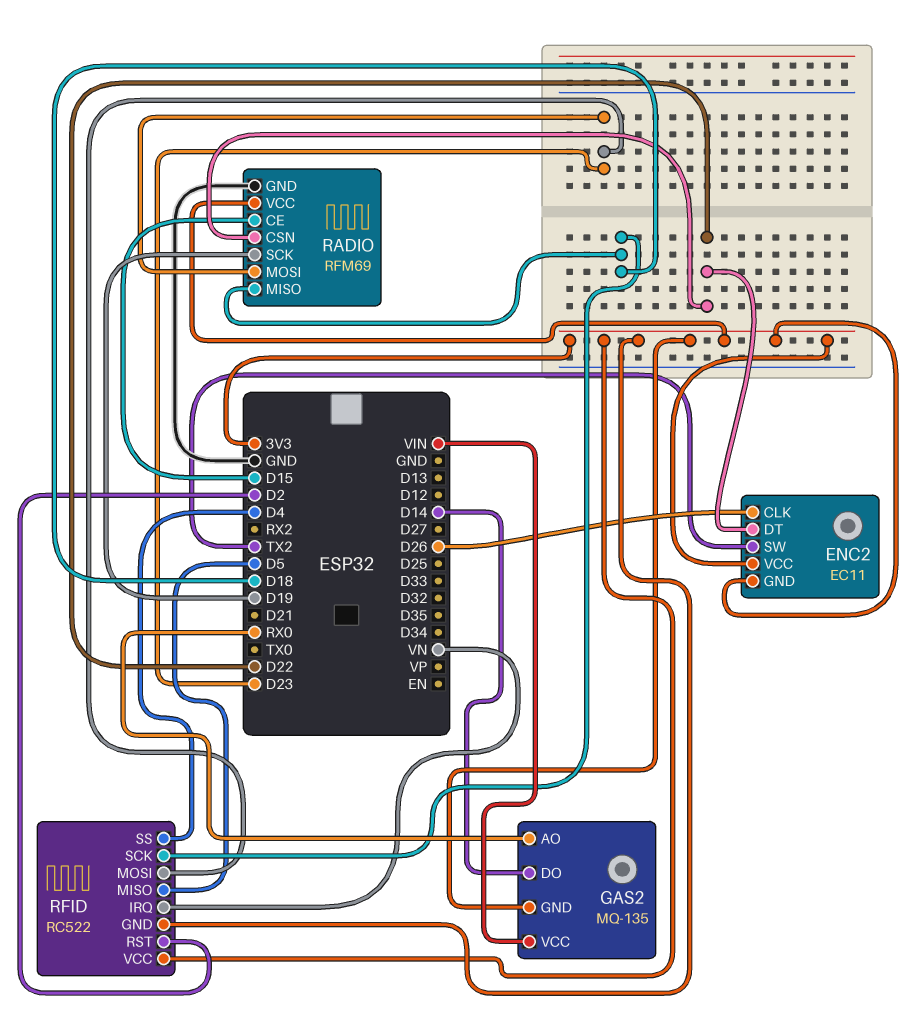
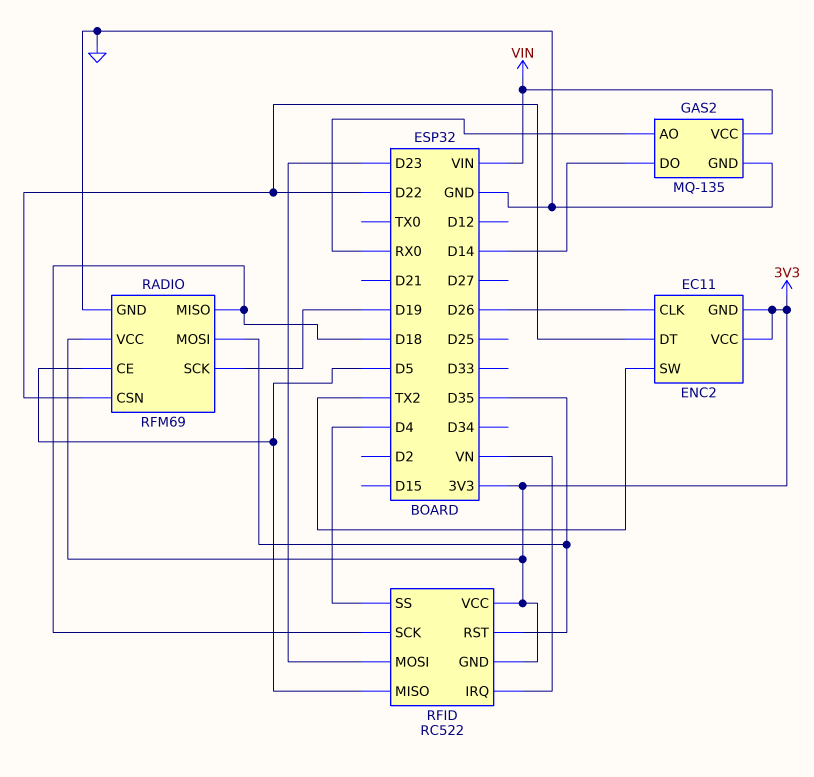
GAS2 pin GND: 3V3 -> GND
RADIO pin CE: D15 -> D5
RADIO pin MOSI: D23 -> D35
RFID pin RST: D2 -> D35

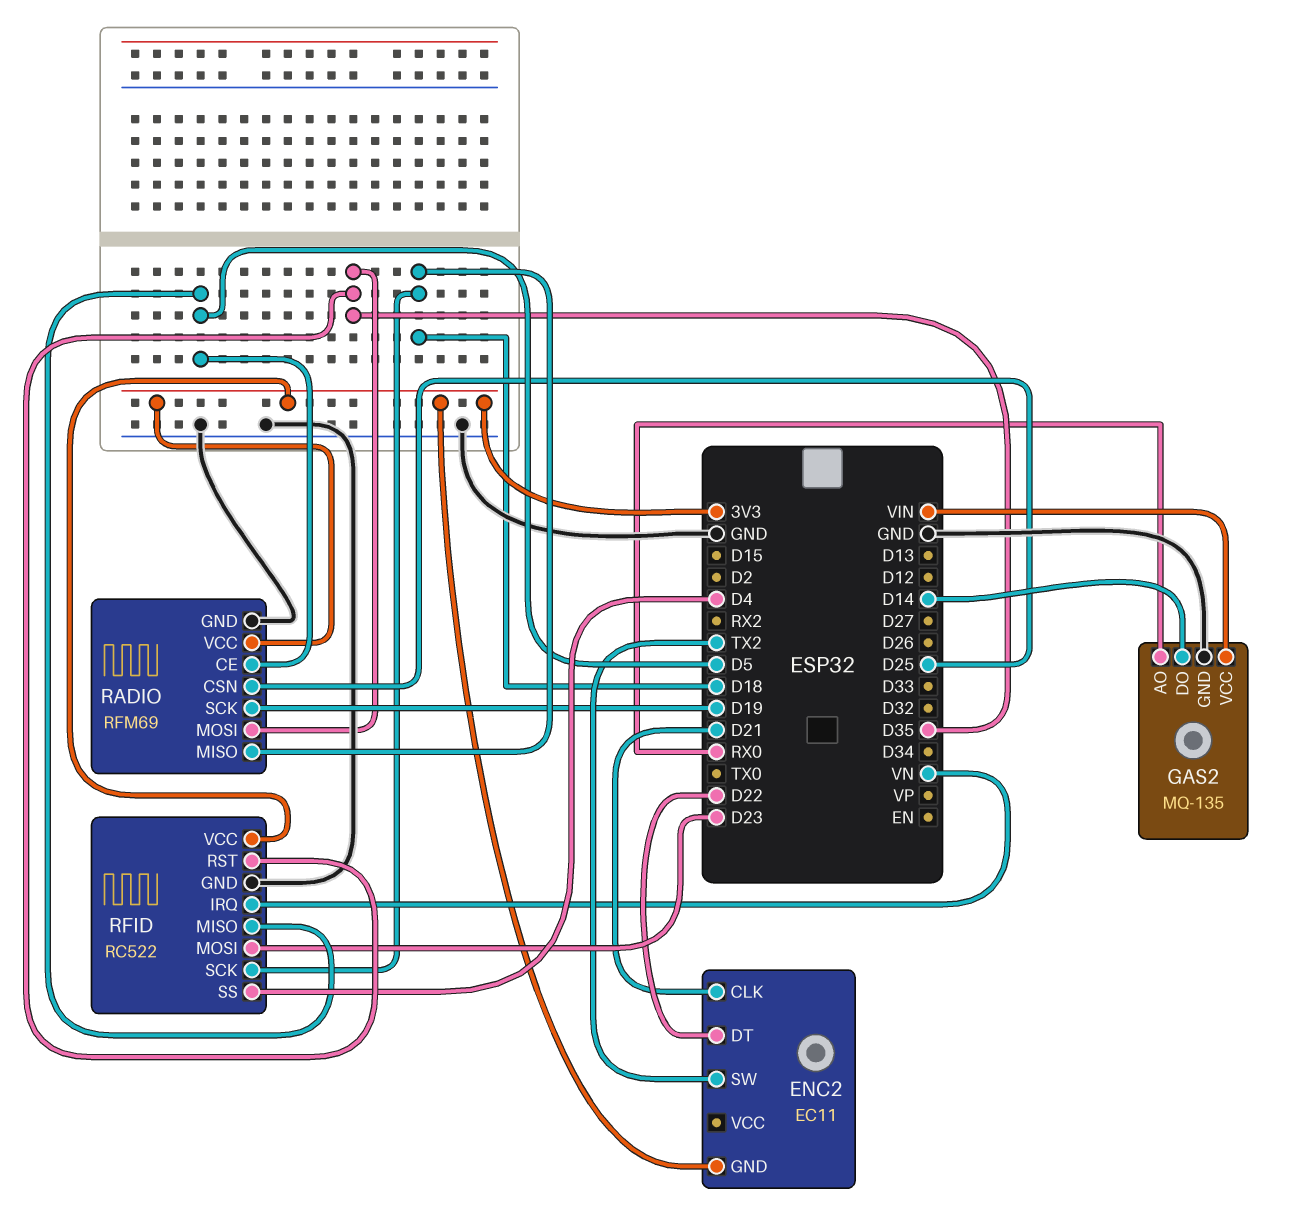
ENC2 pin CLK: D26 -> D21
ENC2 pin VCC: 3V3 -> none
RADIO pin CSN: D22 -> D25
RFID pin GND: 3V3 -> GND

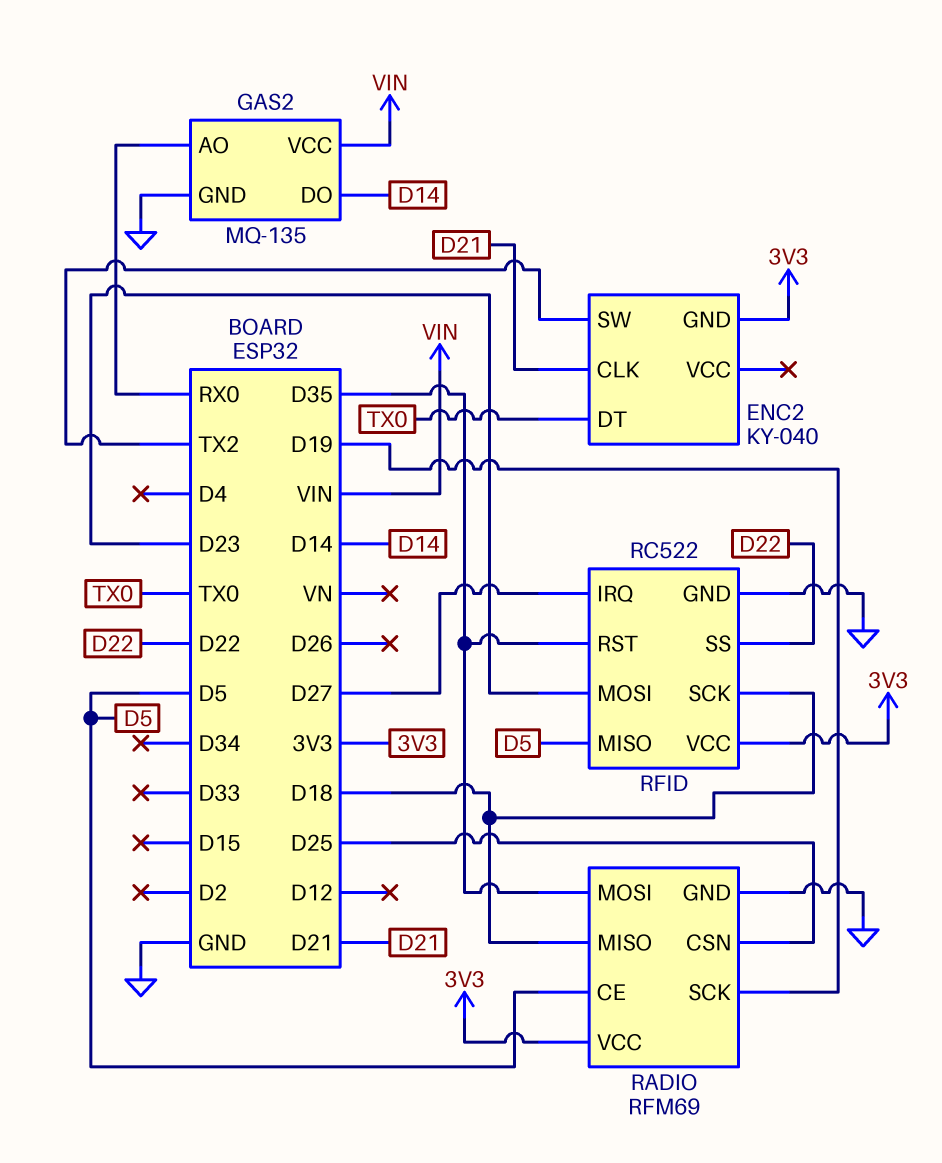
ENC2: EC11 -> KY-040
ENC2 pin DT: D22 -> TX0
RFID pin IRQ: VN -> D27
RFID pin SS: D4 -> D22

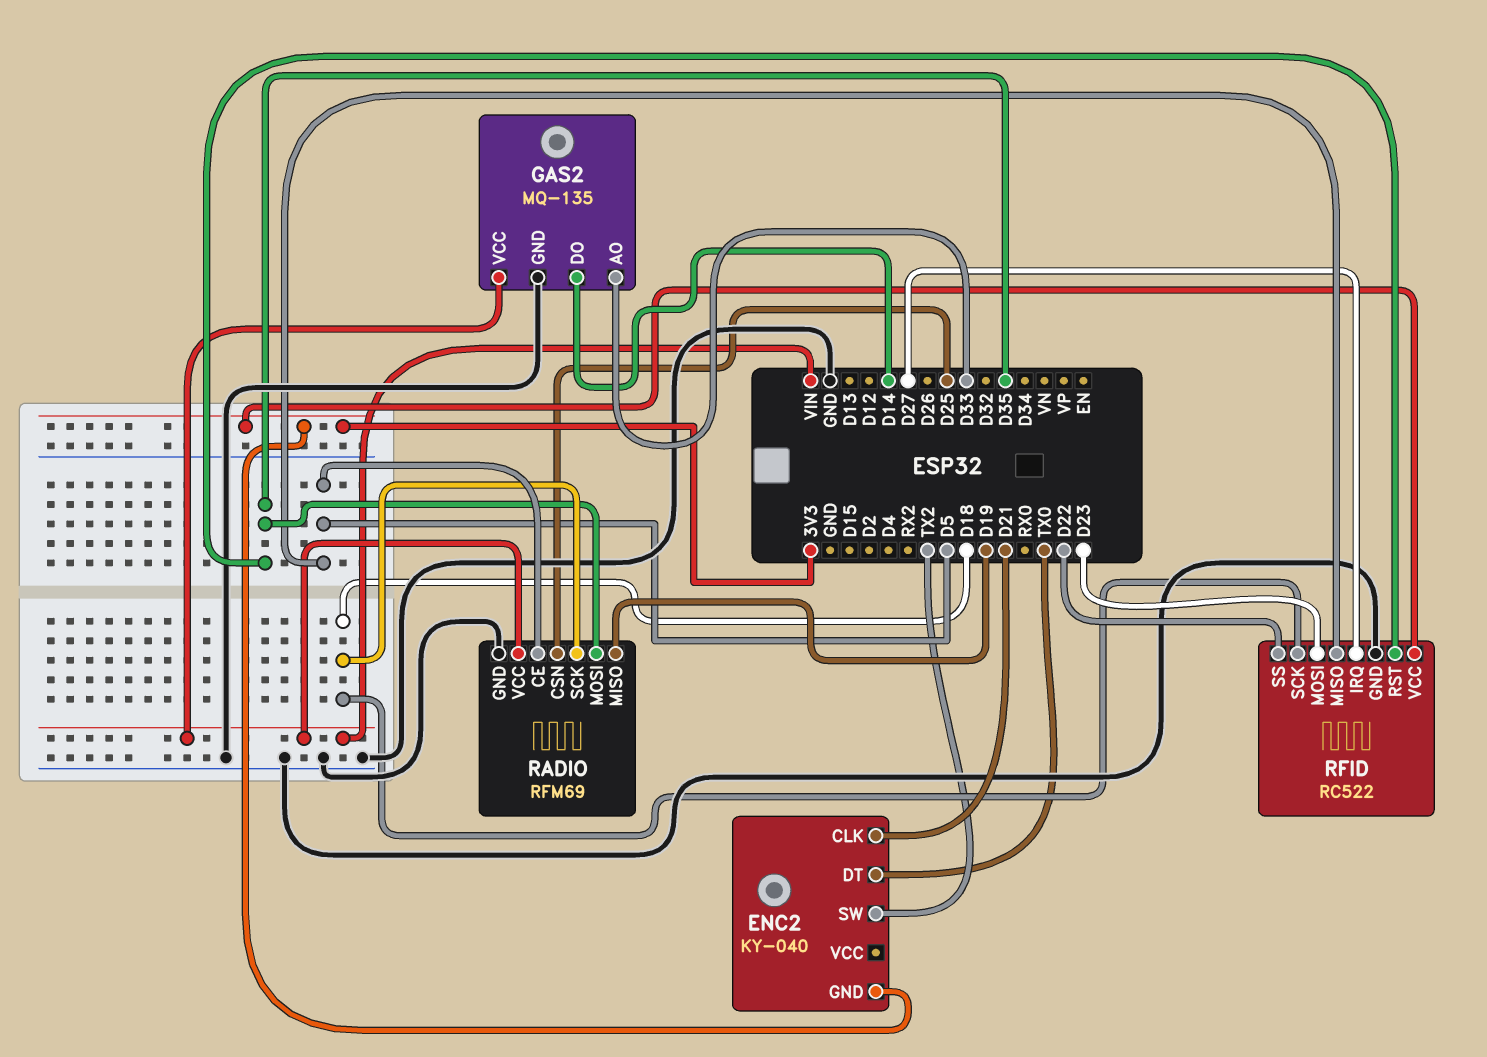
GAS2 pin AO: RX0 -> D33
RADIO pin MISO: D18 -> D19
RADIO pin SCK: D19 -> D18
RADIO pin VCC: 3V3 -> VIN

